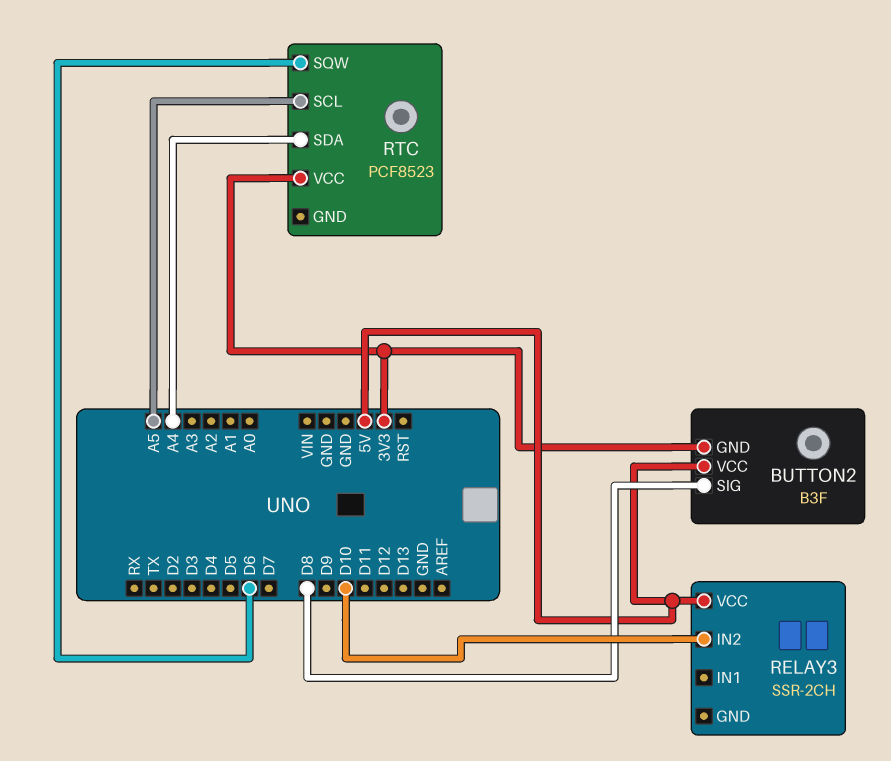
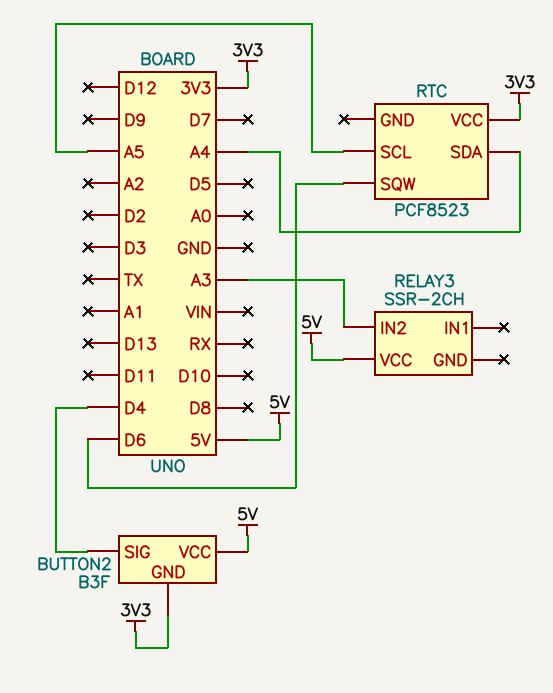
BUTTON2 pin SIG: D8 -> D4
RELAY3 pin IN2: D10 -> A3

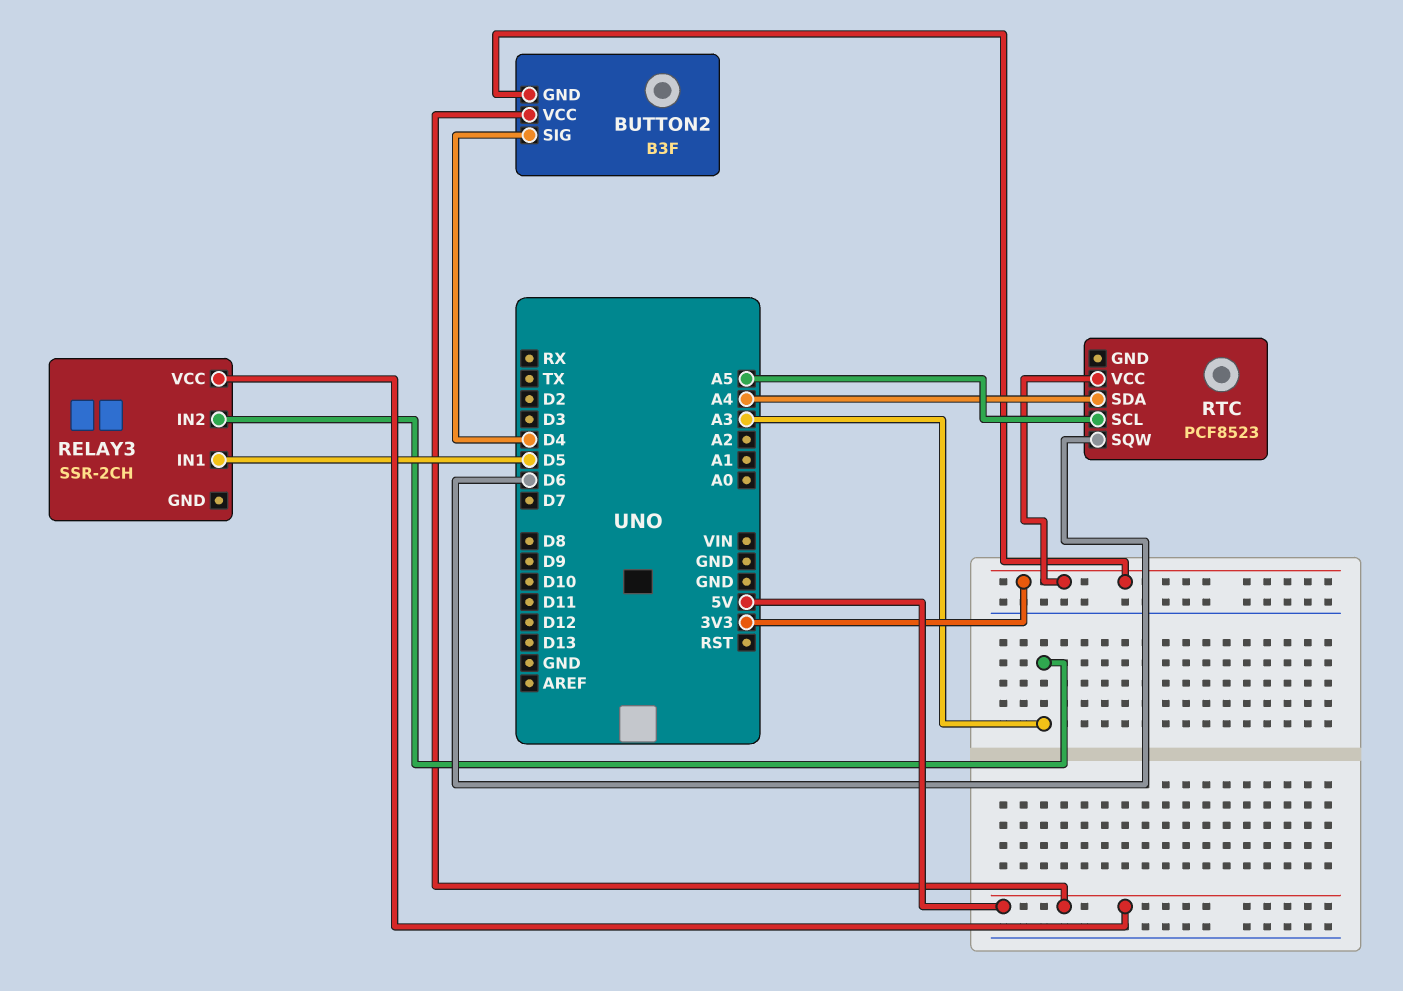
RELAY3 pin IN1: none -> D5

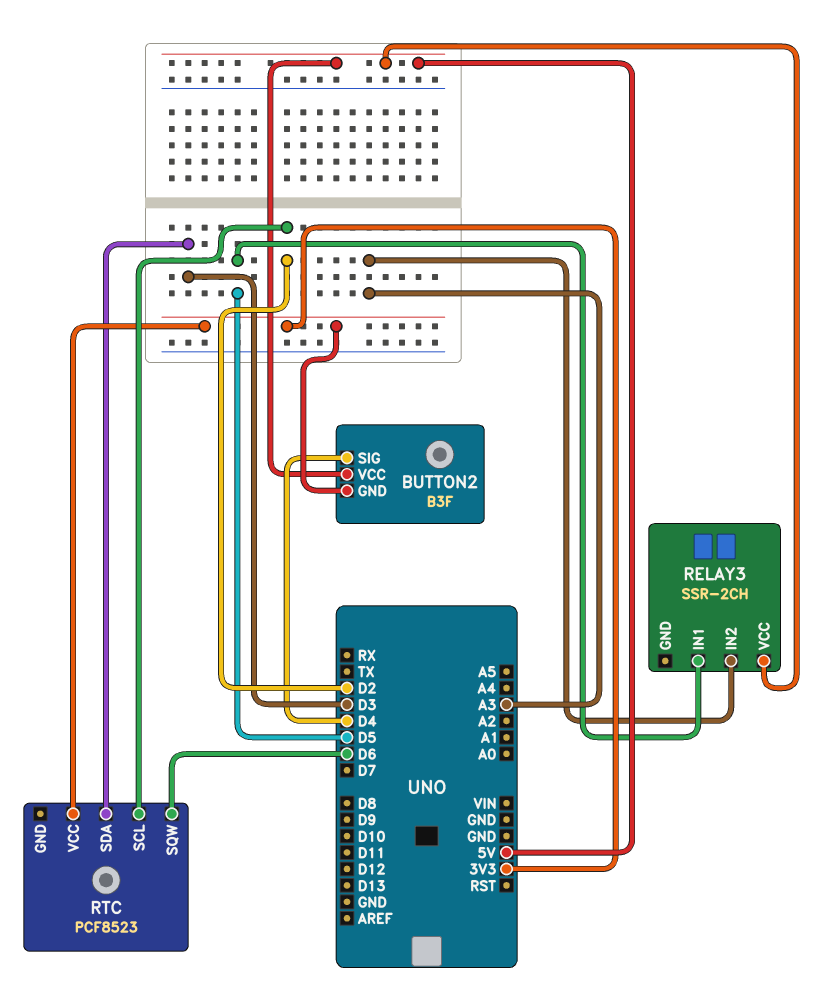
RTC pin SCL: A5 -> D2
RTC pin SDA: A4 -> D3

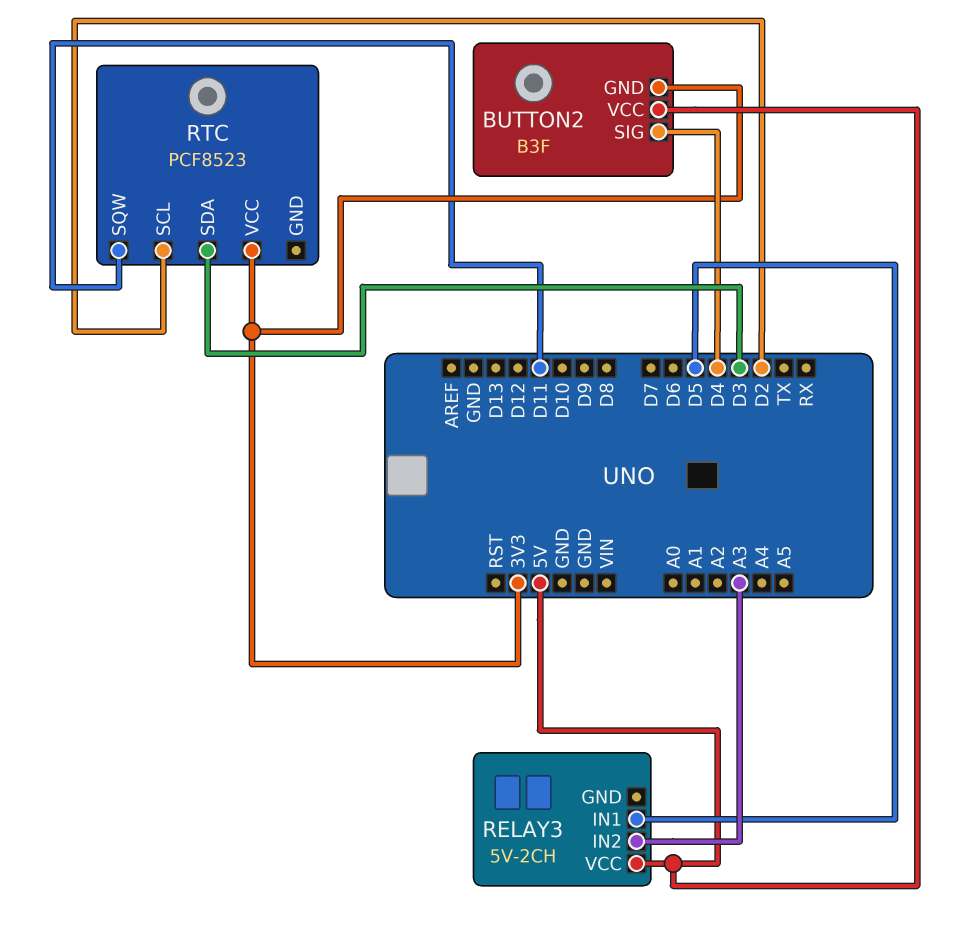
RELAY3: SSR-2CH -> 5V-2CH
RTC pin SQW: D6 -> D11

